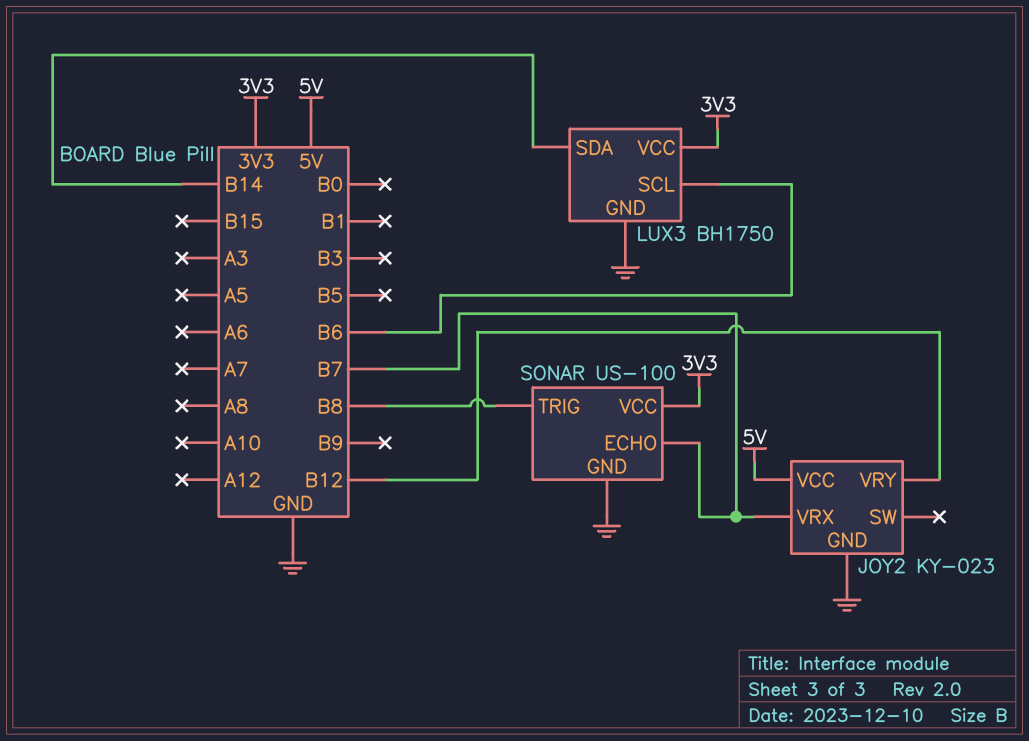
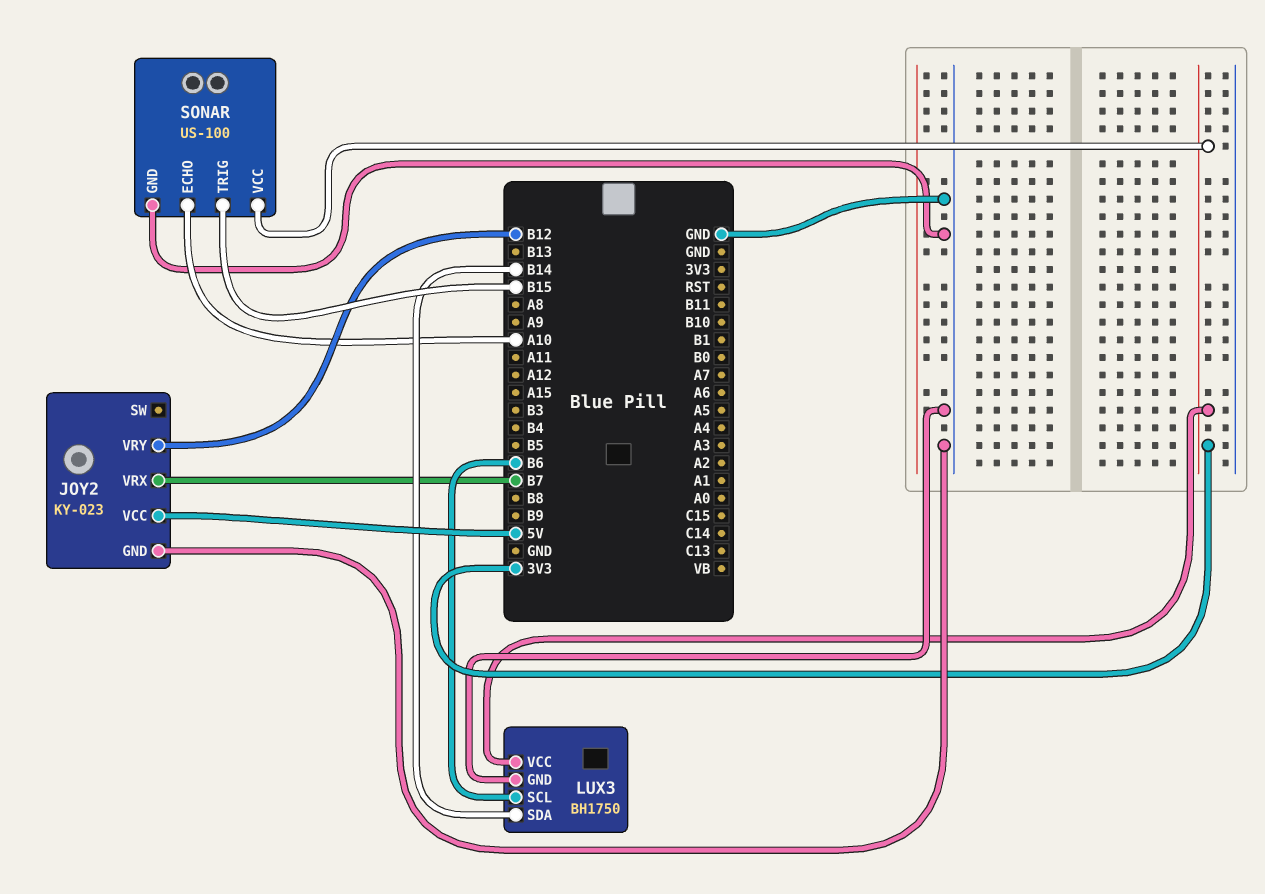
SONAR pin ECHO: B7 -> A10
SONAR pin TRIG: B8 -> B15

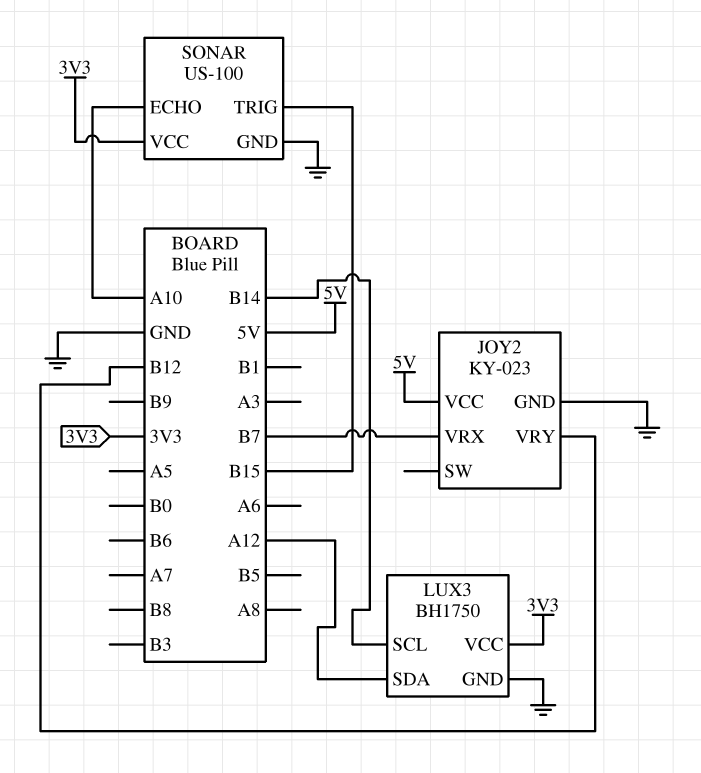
LUX3 pin SCL: B6 -> B14
LUX3 pin SDA: B14 -> A12

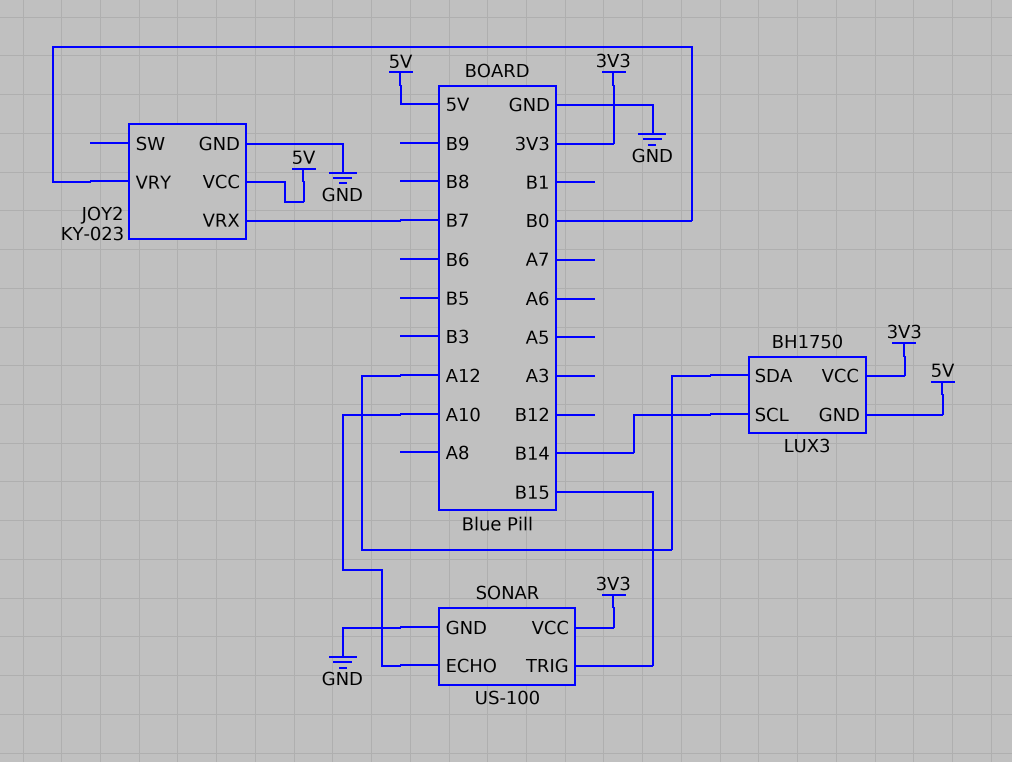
JOY2 pin VRY: B12 -> B0
LUX3 pin GND: GND -> 5V

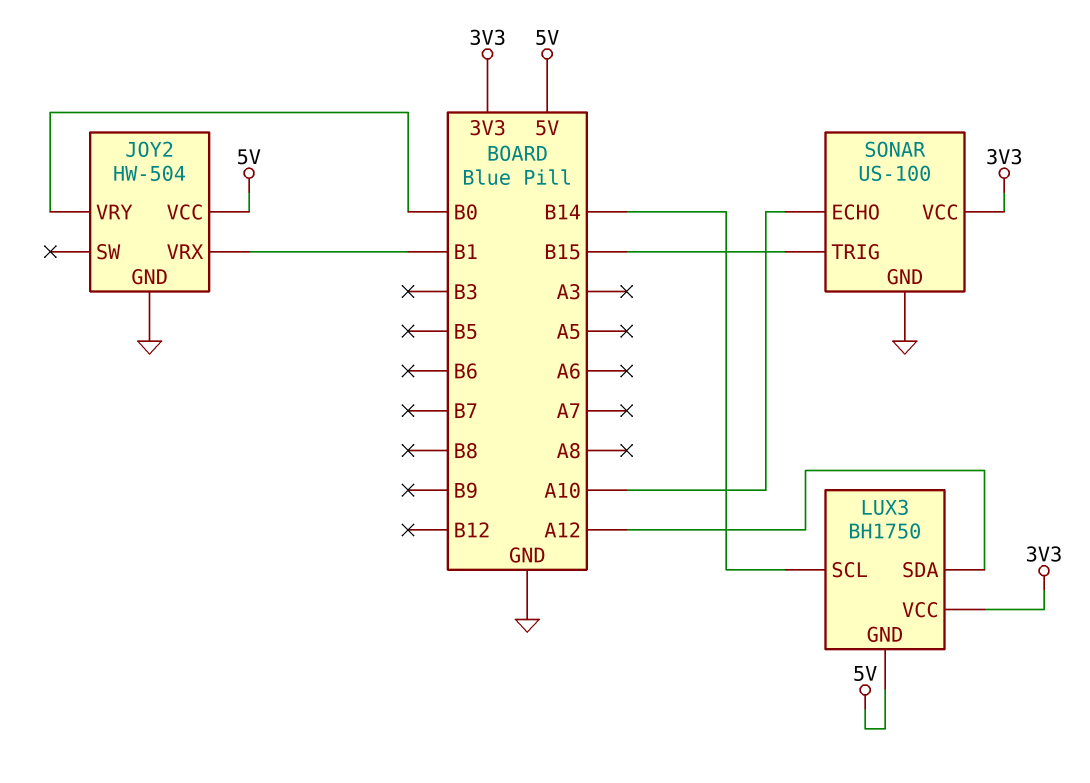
JOY2: KY-023 -> HW-504
JOY2 pin VRX: B7 -> B1

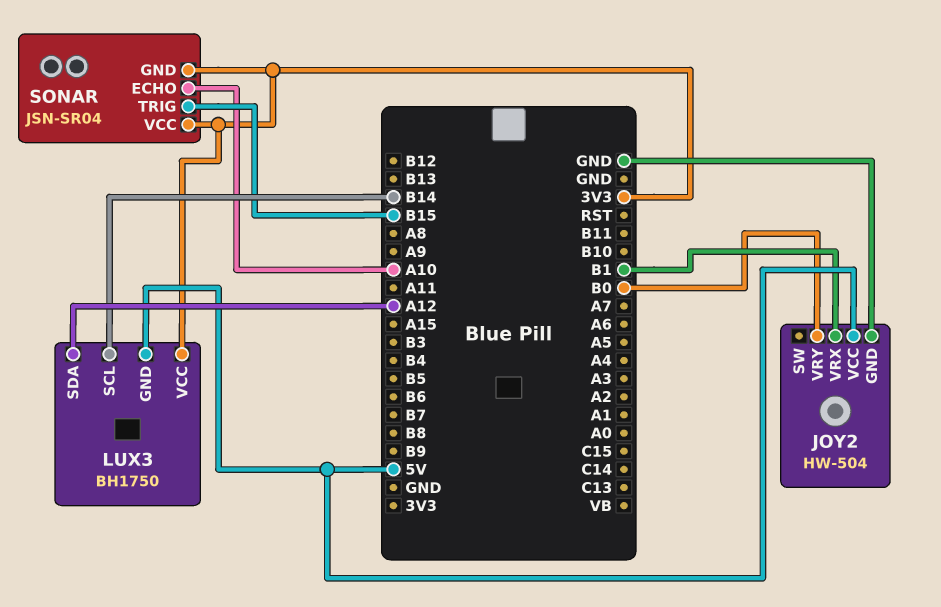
SONAR: US-100 -> JSN-SR04
SONAR pin GND: GND -> 3V3

